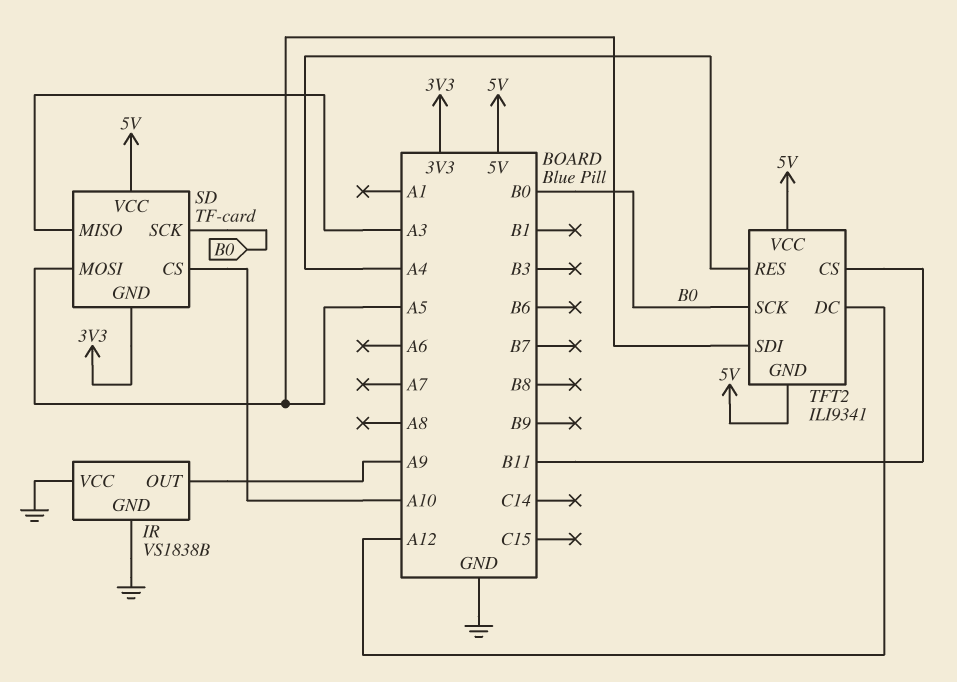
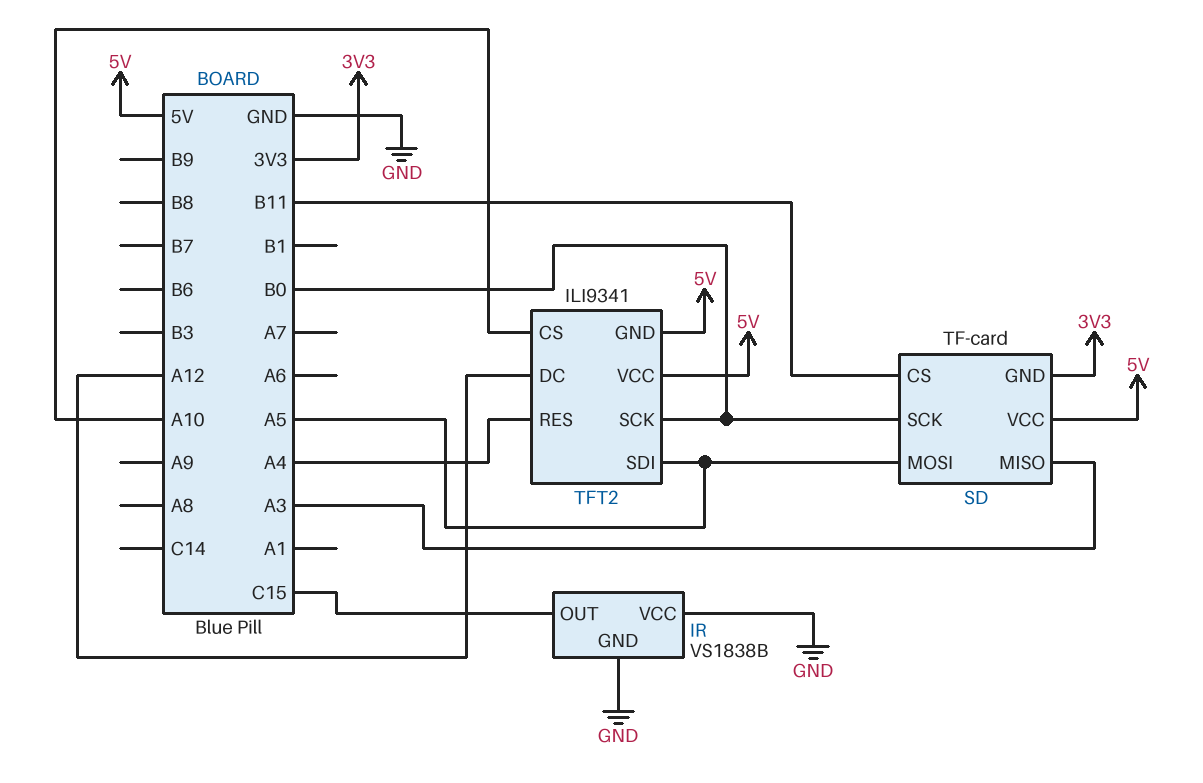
IR pin OUT: A9 -> C15
SD pin CS: A10 -> B11
TFT2 pin CS: B11 -> A10

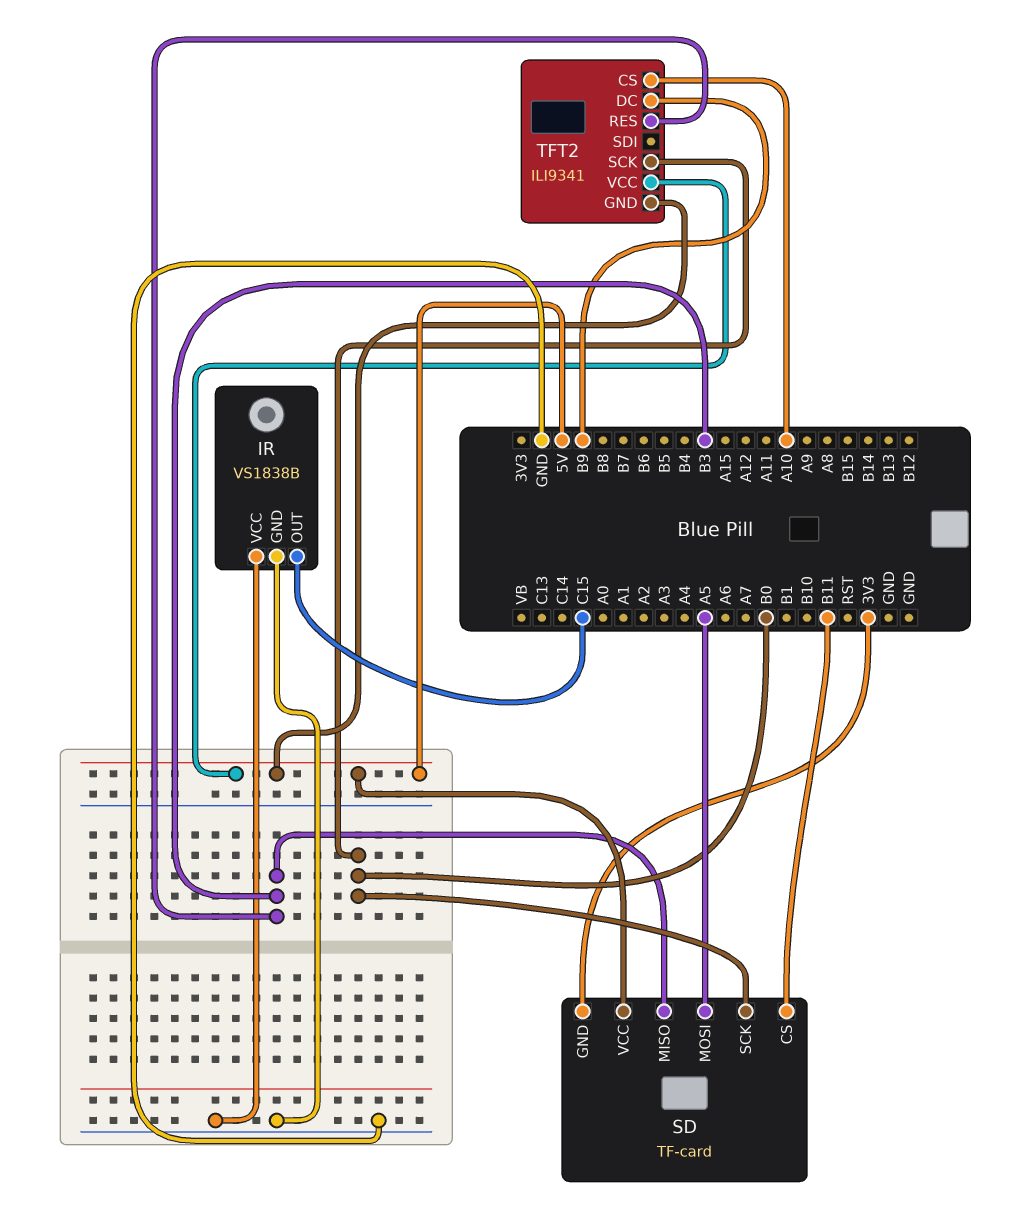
SD pin MISO: A3 -> B3
TFT2 pin DC: A12 -> B9
TFT2 pin RES: A4 -> B3
TFT2 pin SDI: A5 -> none

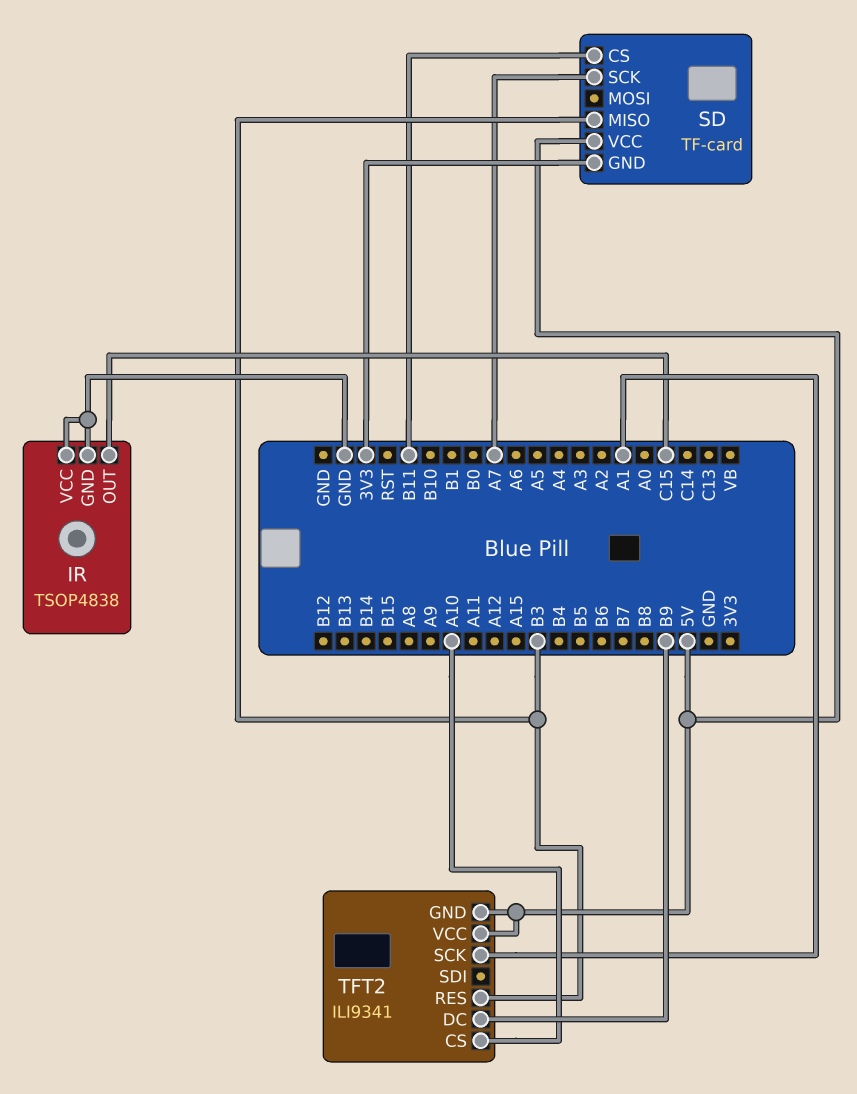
IR: VS1838B -> TSOP4838
SD pin MOSI: A5 -> none
SD pin SCK: B0 -> A7
TFT2 pin SCK: B0 -> A1

